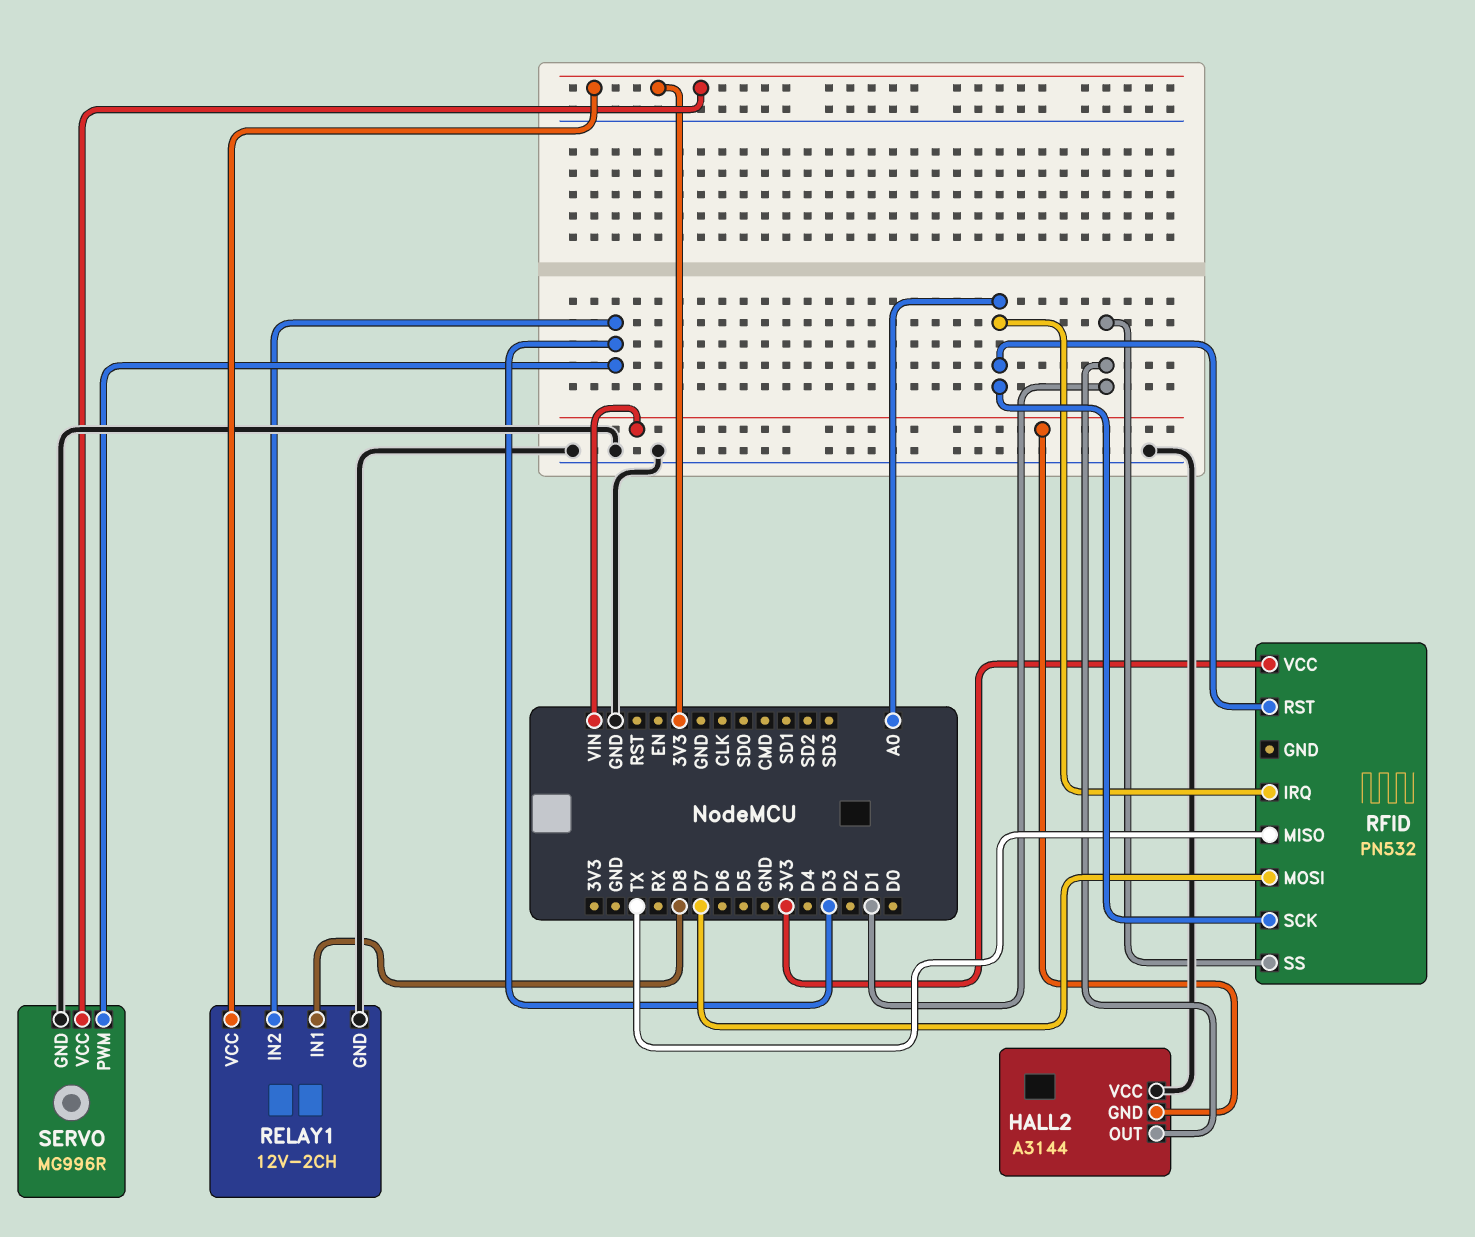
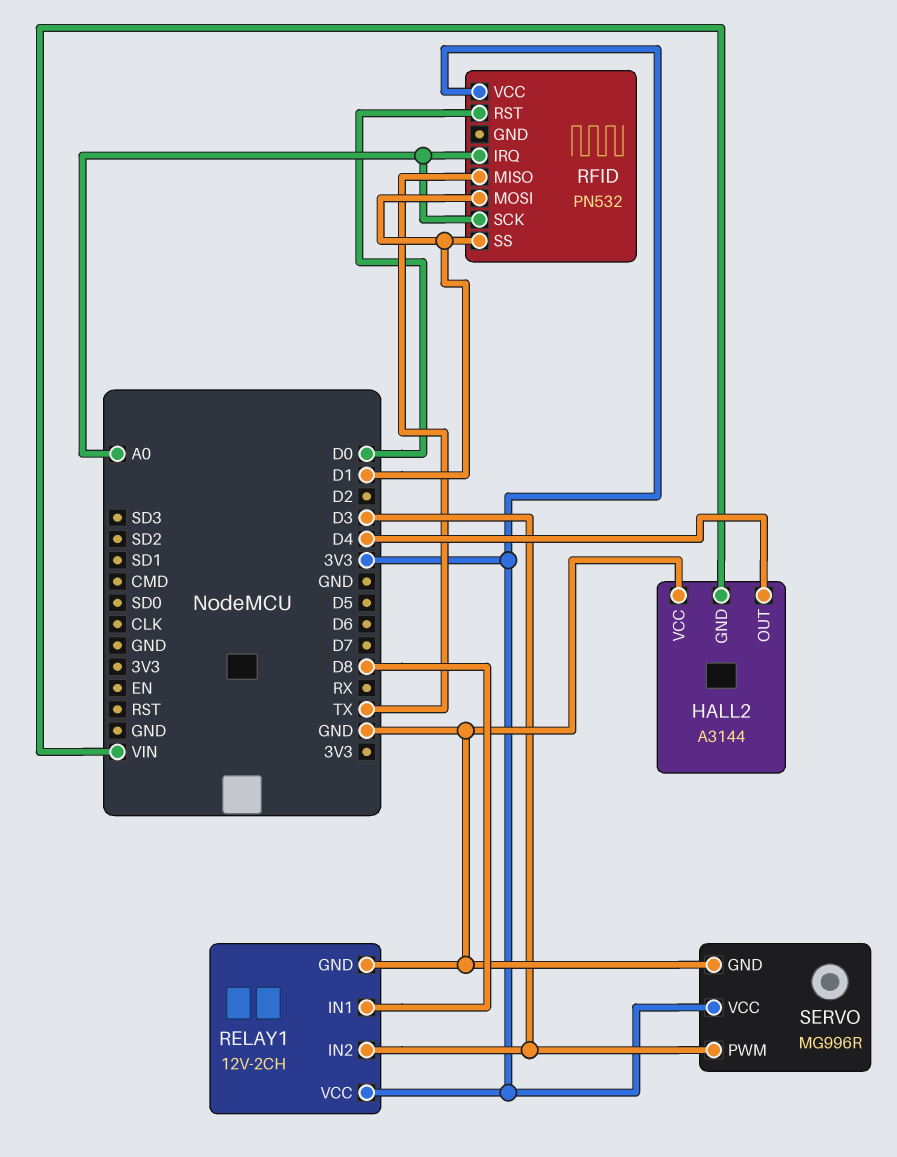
HALL2 pin OUT: D1 -> D4
RFID pin MOSI: D7 -> D1
RFID pin RST: A0 -> D0

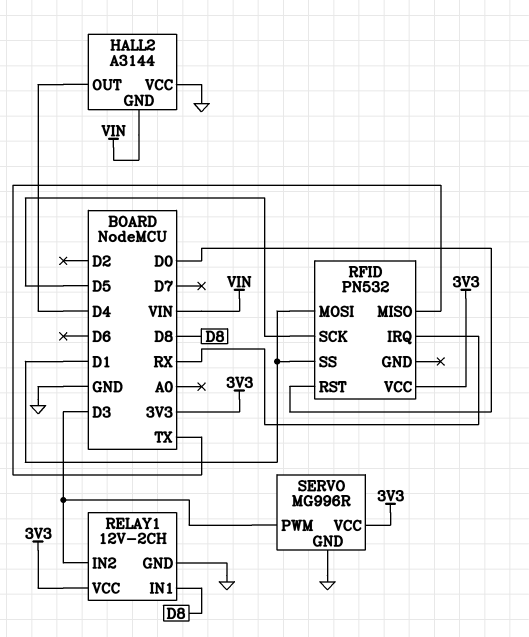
RFID pin IRQ: A0 -> RX
RFID pin SCK: A0 -> D5

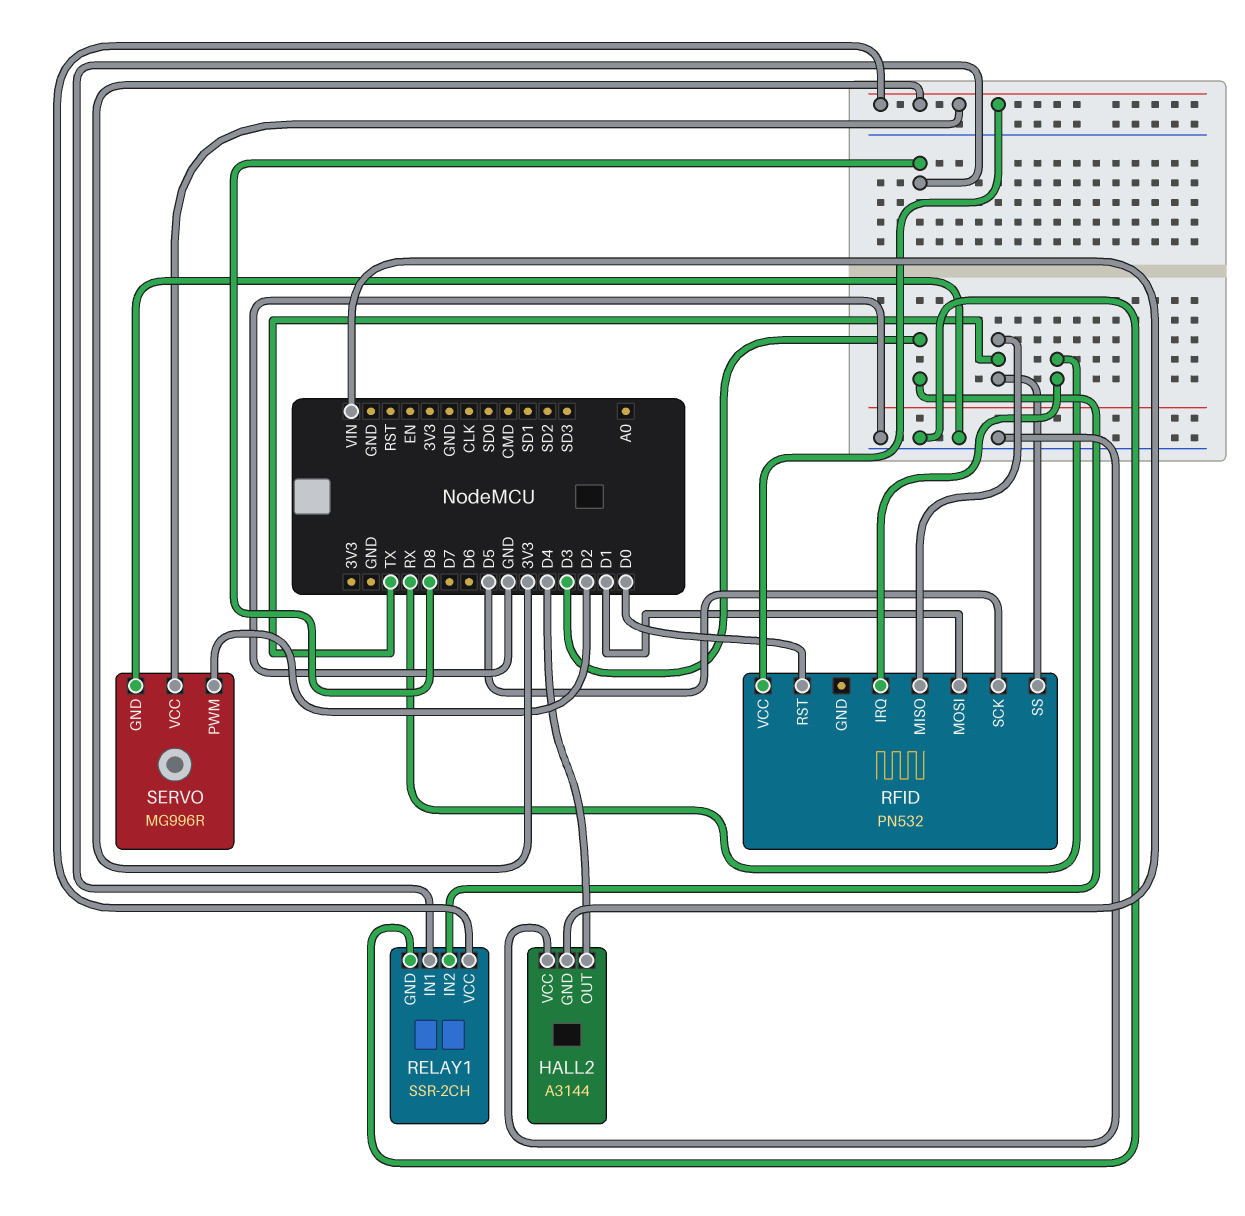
RELAY1: 12V-2CH -> SSR-2CH
RFID pin SS: D1 -> TX
SERVO pin PWM: D3 -> D2

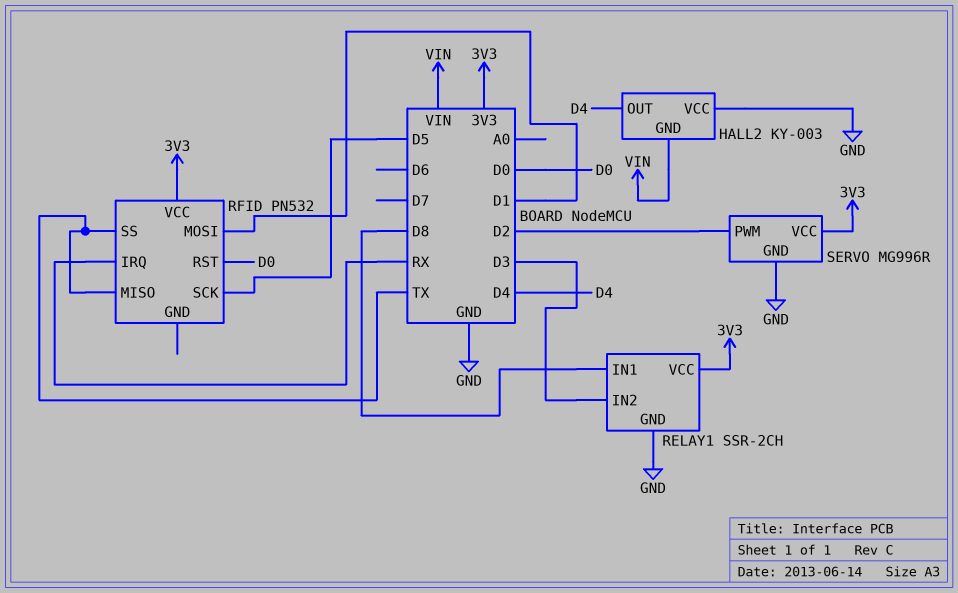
HALL2: A3144 -> KY-003

